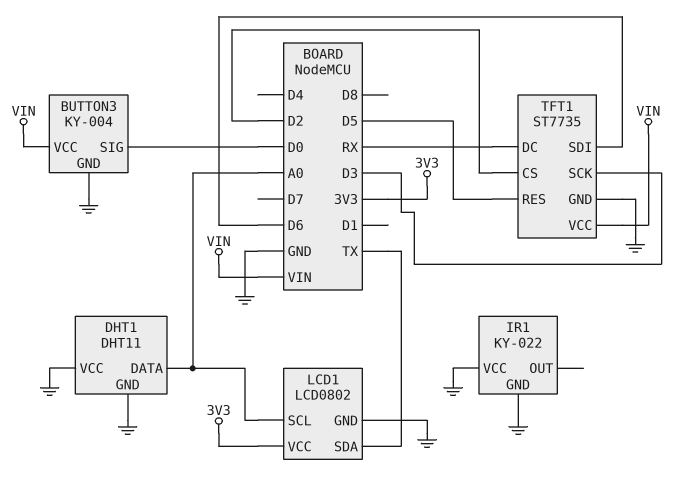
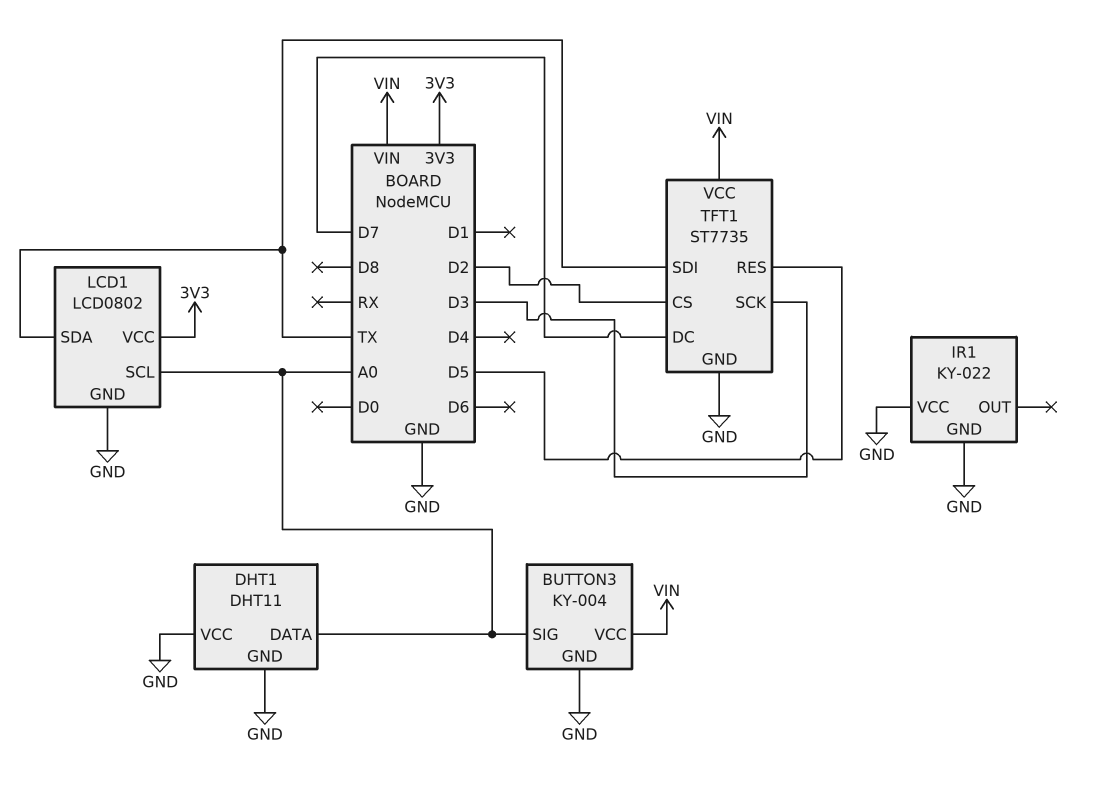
BUTTON3 pin SIG: D0 -> A0
TFT1 pin DC: RX -> D7
TFT1 pin SDI: D6 -> TX

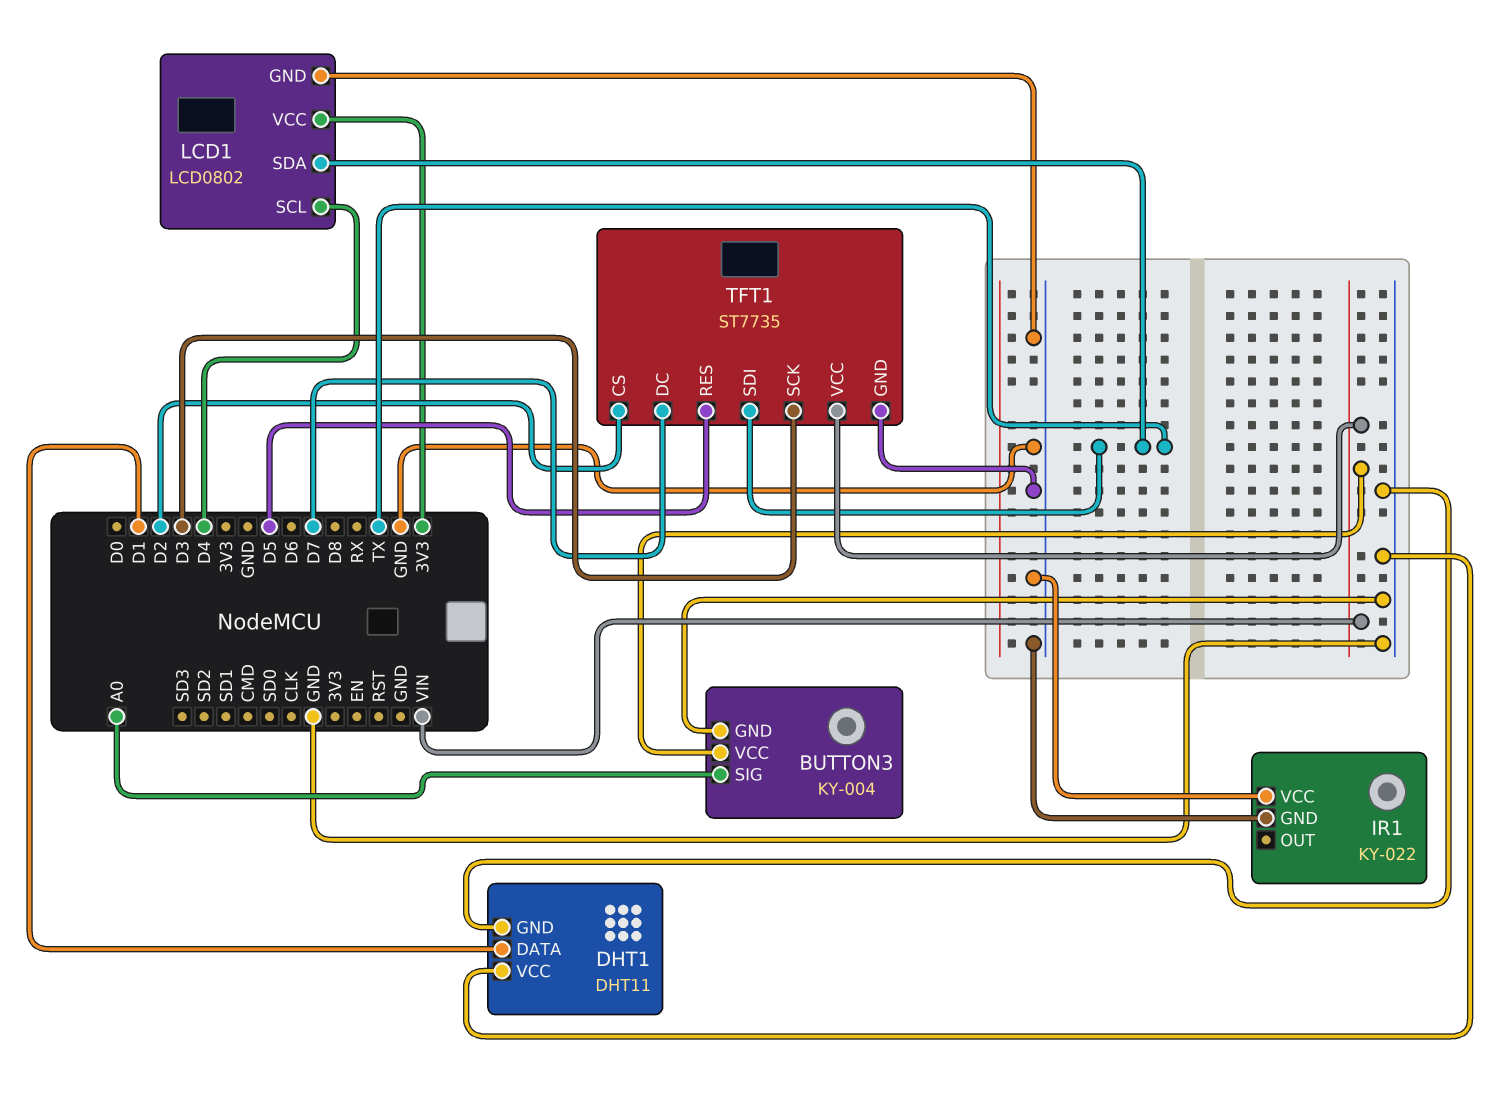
DHT1 pin DATA: A0 -> D1
LCD1 pin SCL: A0 -> D4

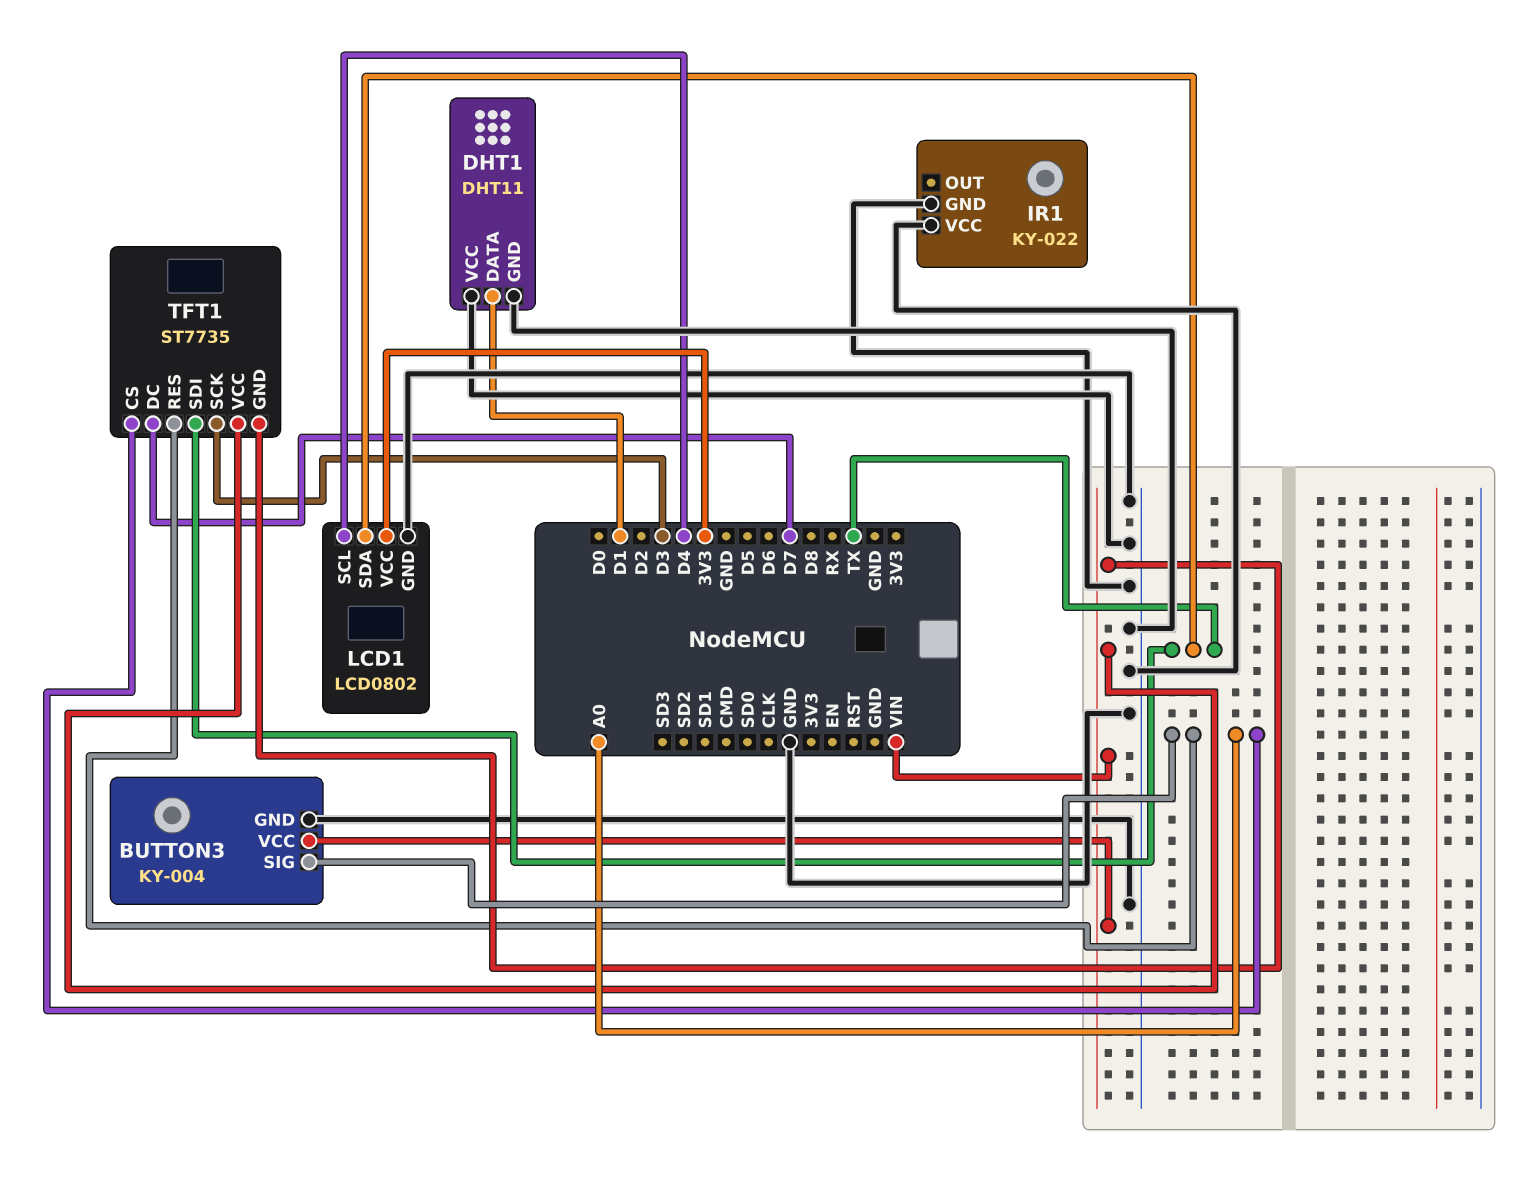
TFT1 pin CS: D2 -> A0
TFT1 pin GND: GND -> VIN
TFT1 pin RES: D5 -> A0

